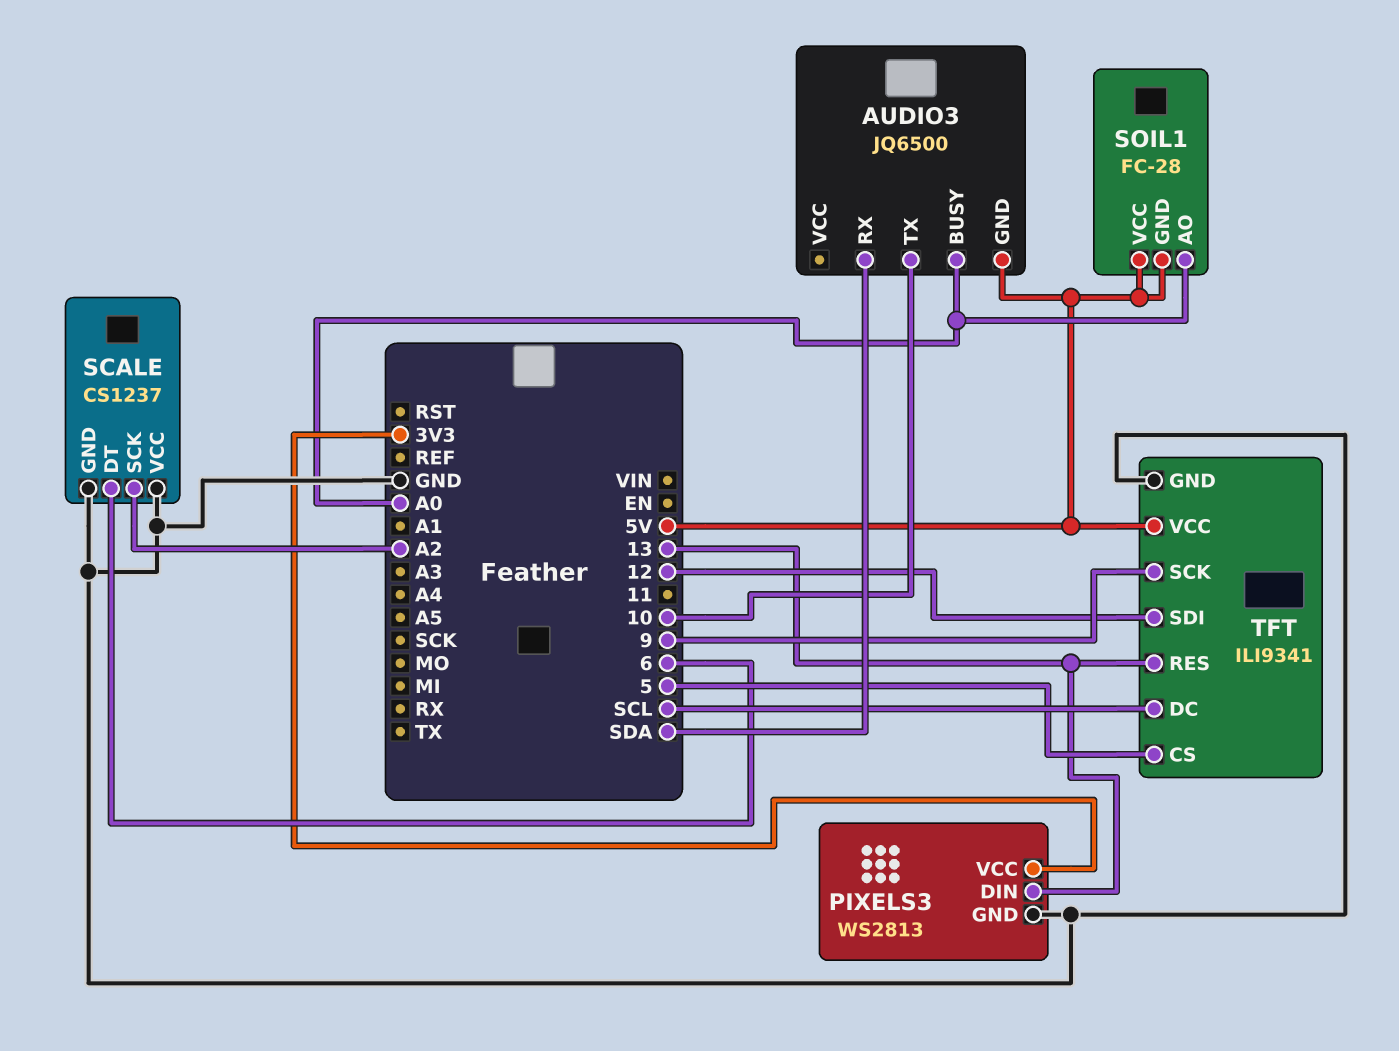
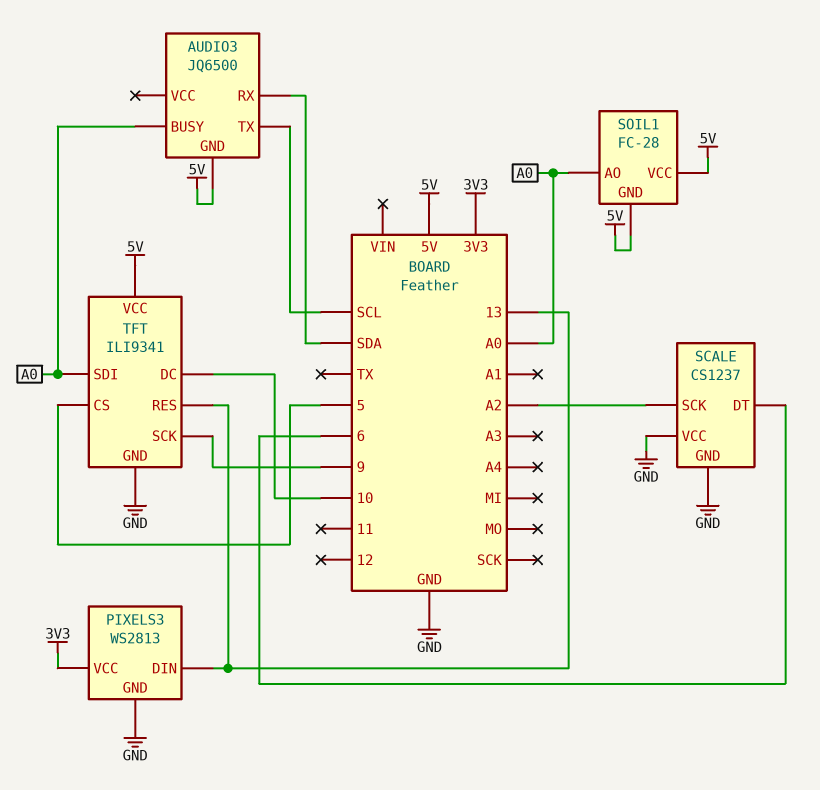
AUDIO3 pin TX: 10 -> SCL
TFT pin DC: SCL -> 10
TFT pin SDI: 12 -> A0

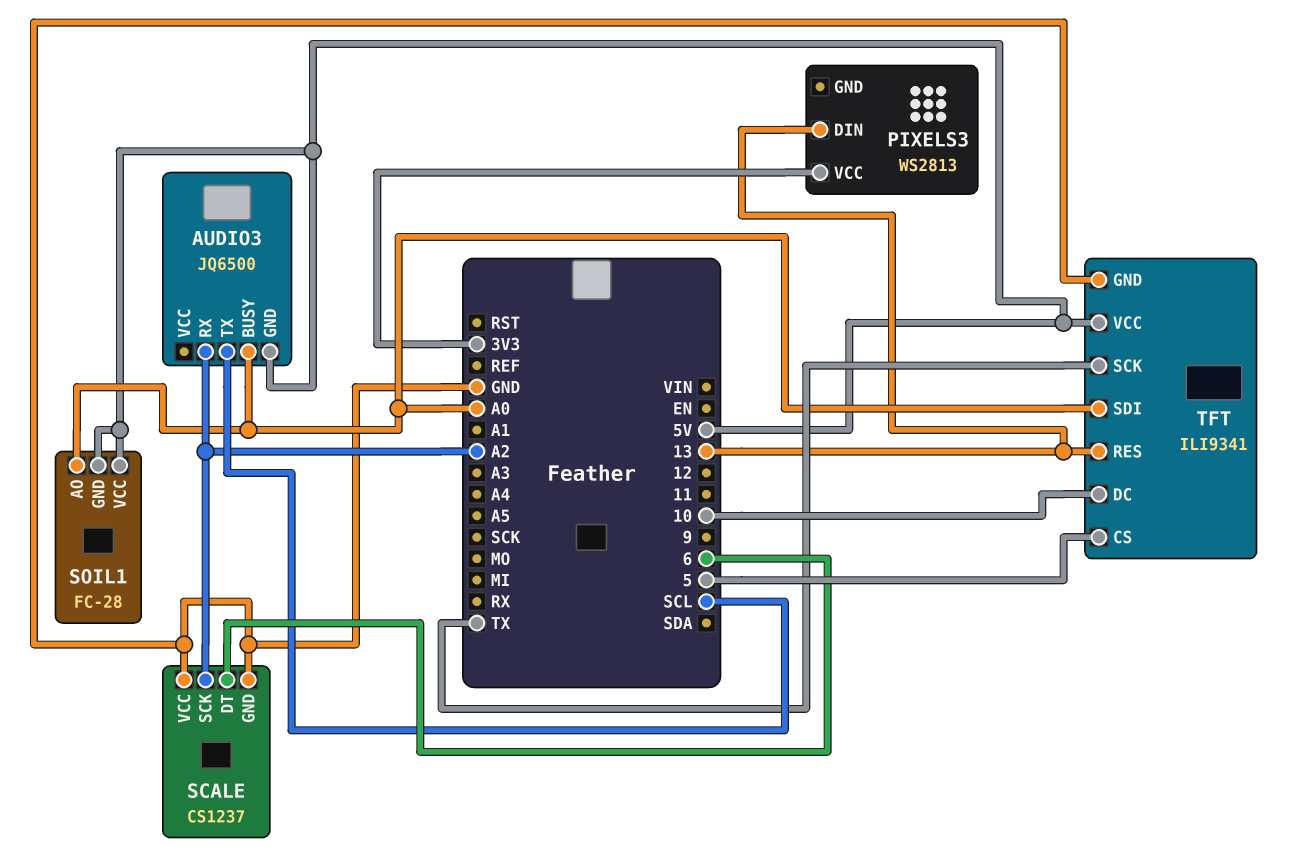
AUDIO3 pin RX: SDA -> A2
PIXELS3 pin GND: GND -> none
TFT pin SCK: 9 -> TX

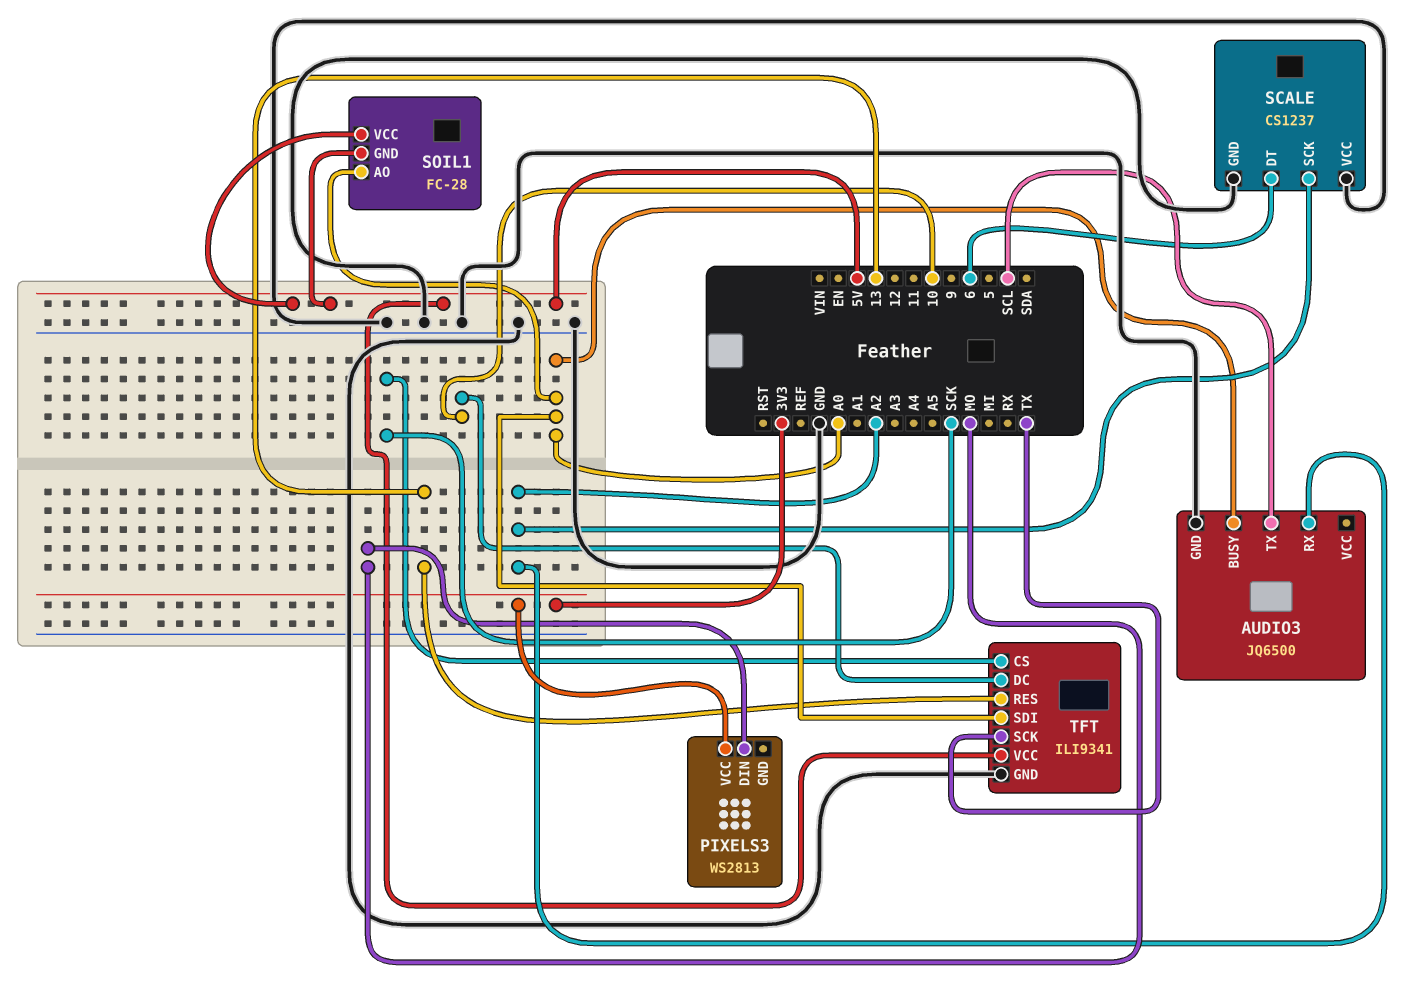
AUDIO3 pin GND: 5V -> GND
PIXELS3 pin DIN: 13 -> MO
TFT pin CS: 5 -> SCK

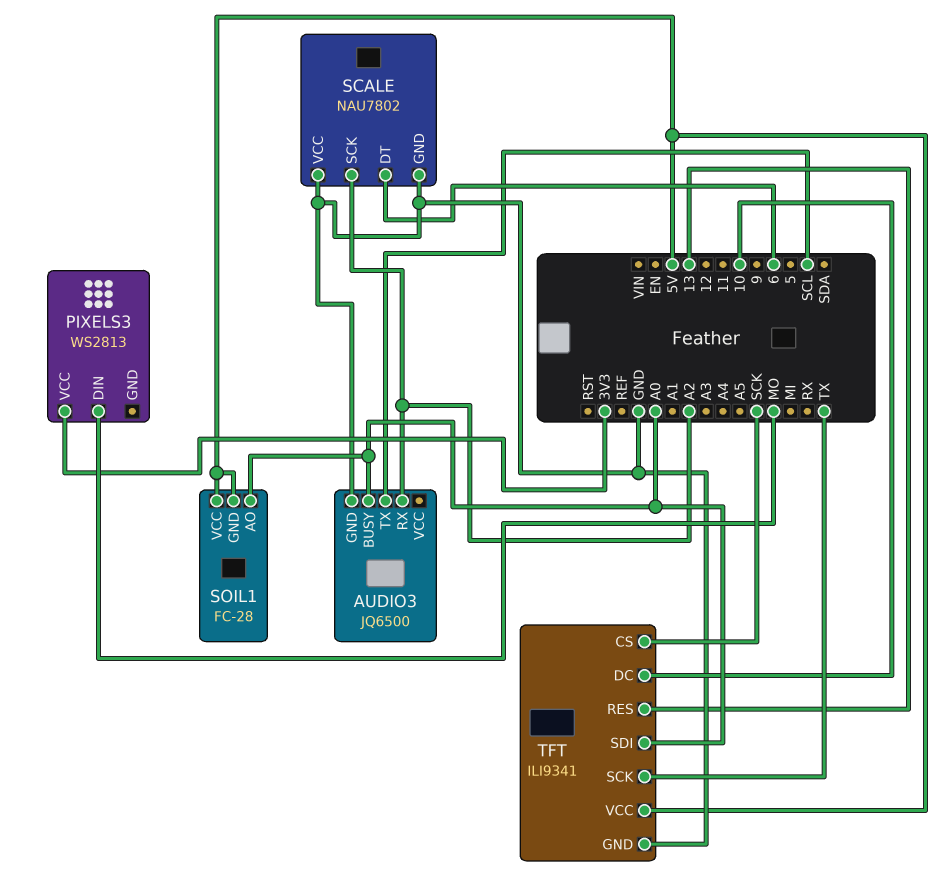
SCALE: CS1237 -> NAU7802

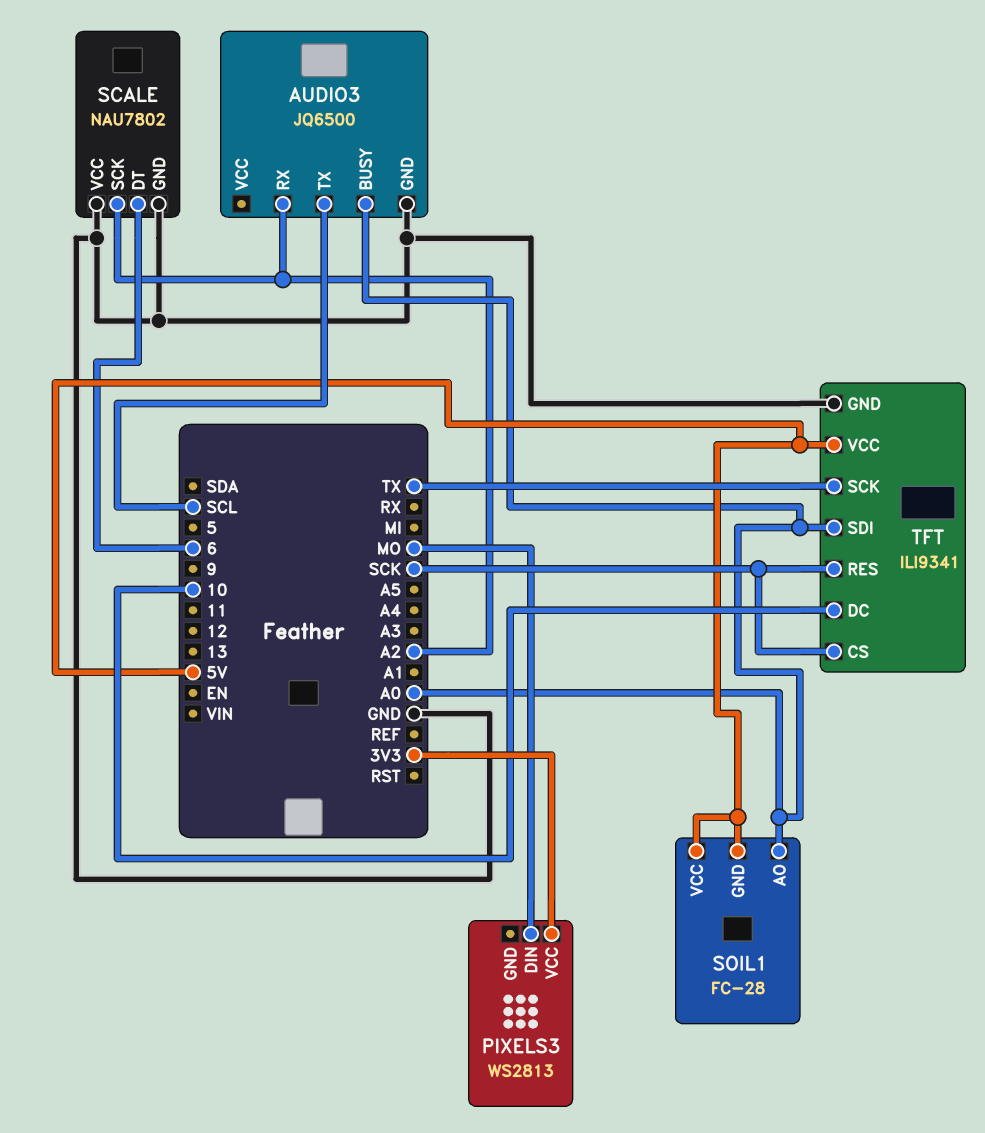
TFT pin RES: 13 -> SCK

